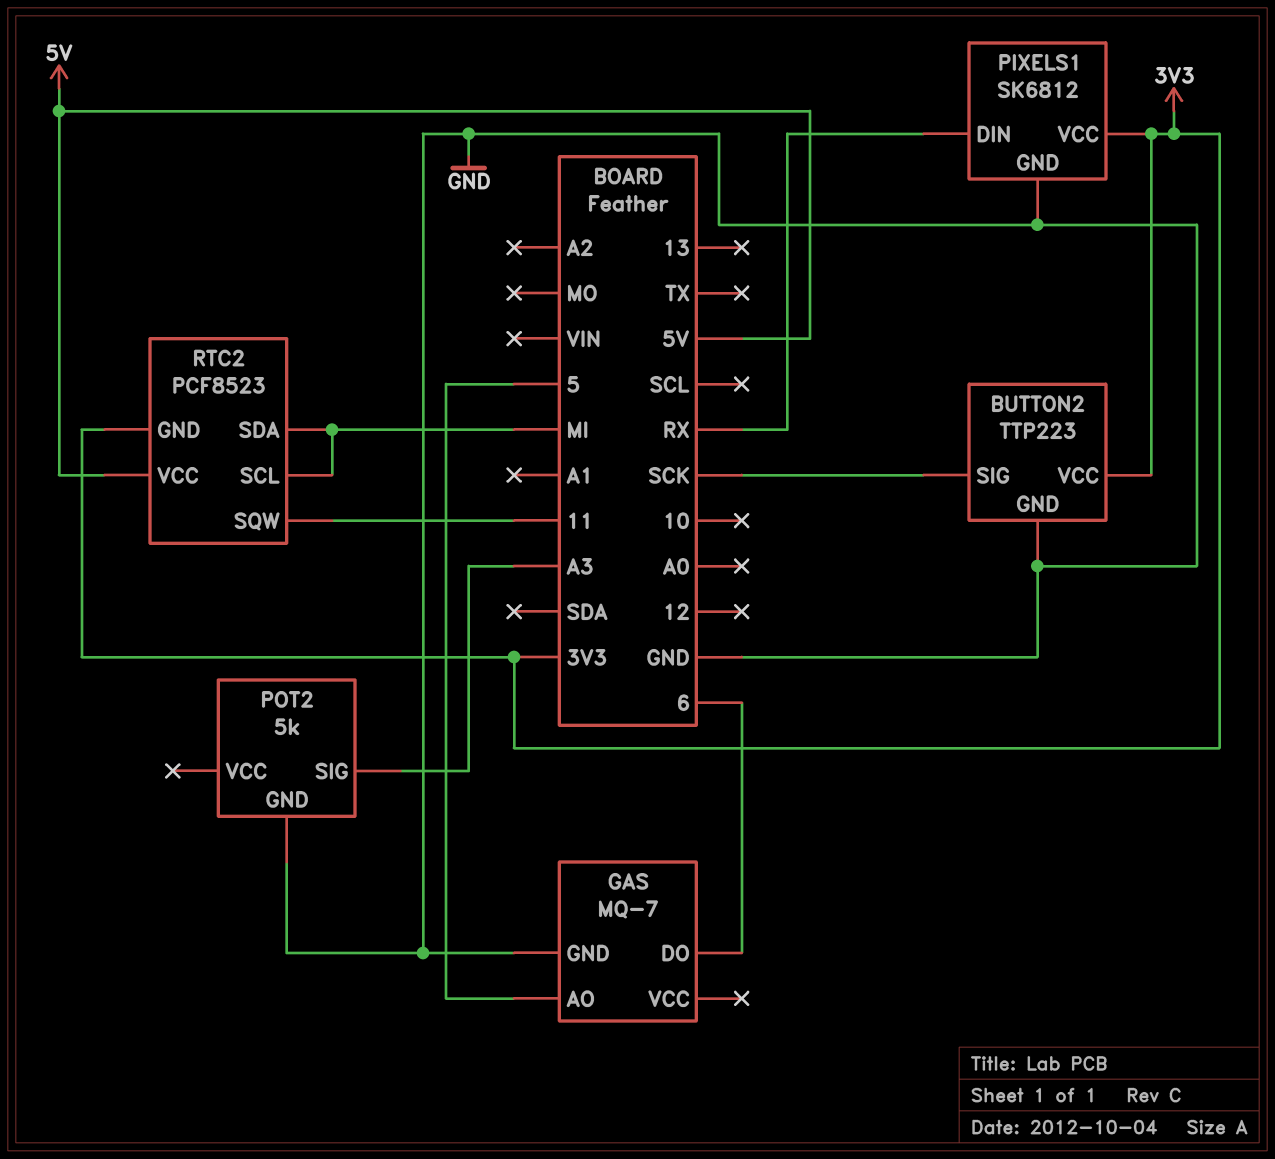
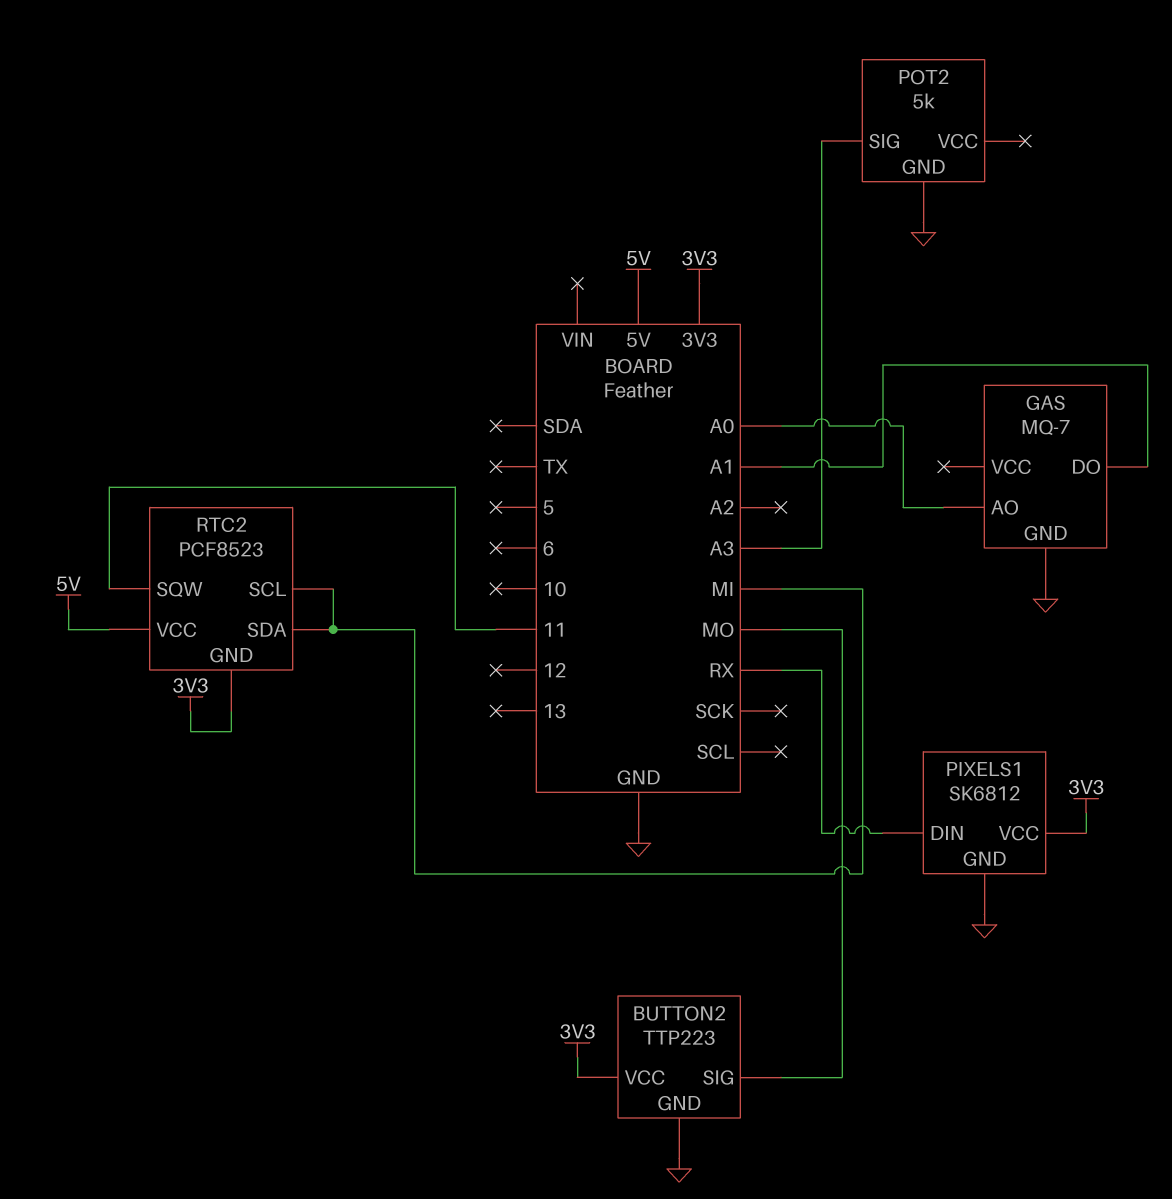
BUTTON2 pin SIG: SCK -> MO
GAS pin AO: 5 -> A0
GAS pin DO: 6 -> A1

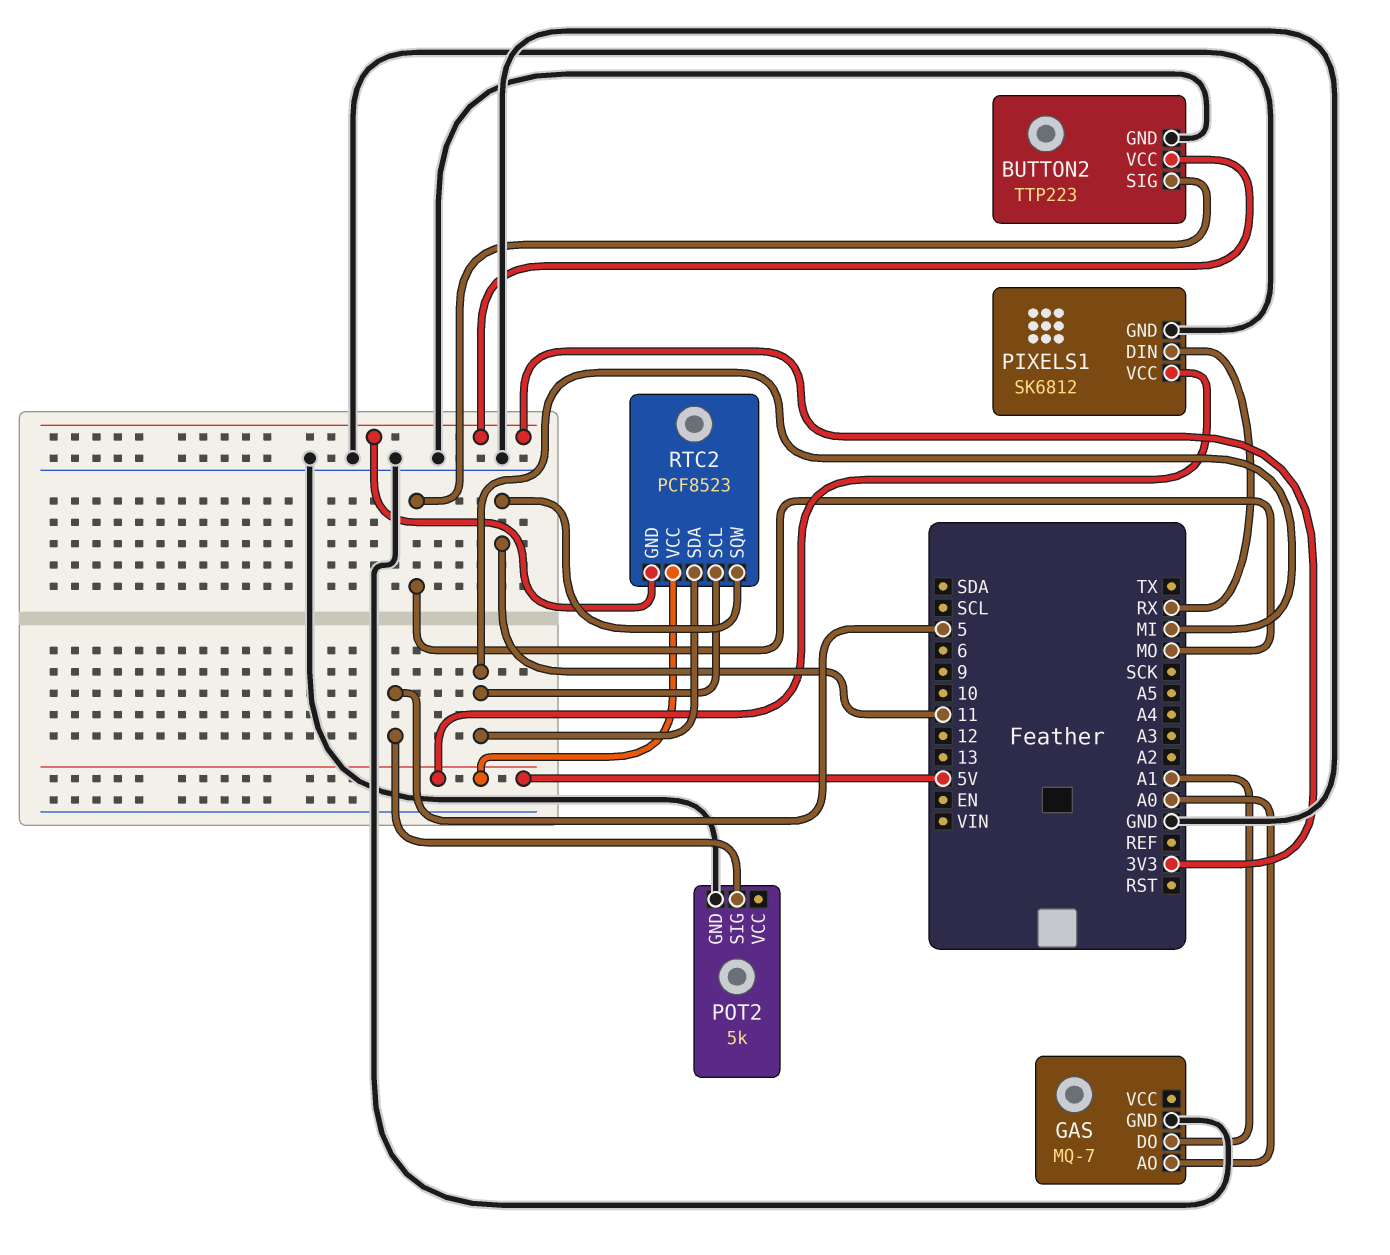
PIXELS1 pin VCC: 3V3 -> 5V
POT2 pin SIG: A3 -> 5

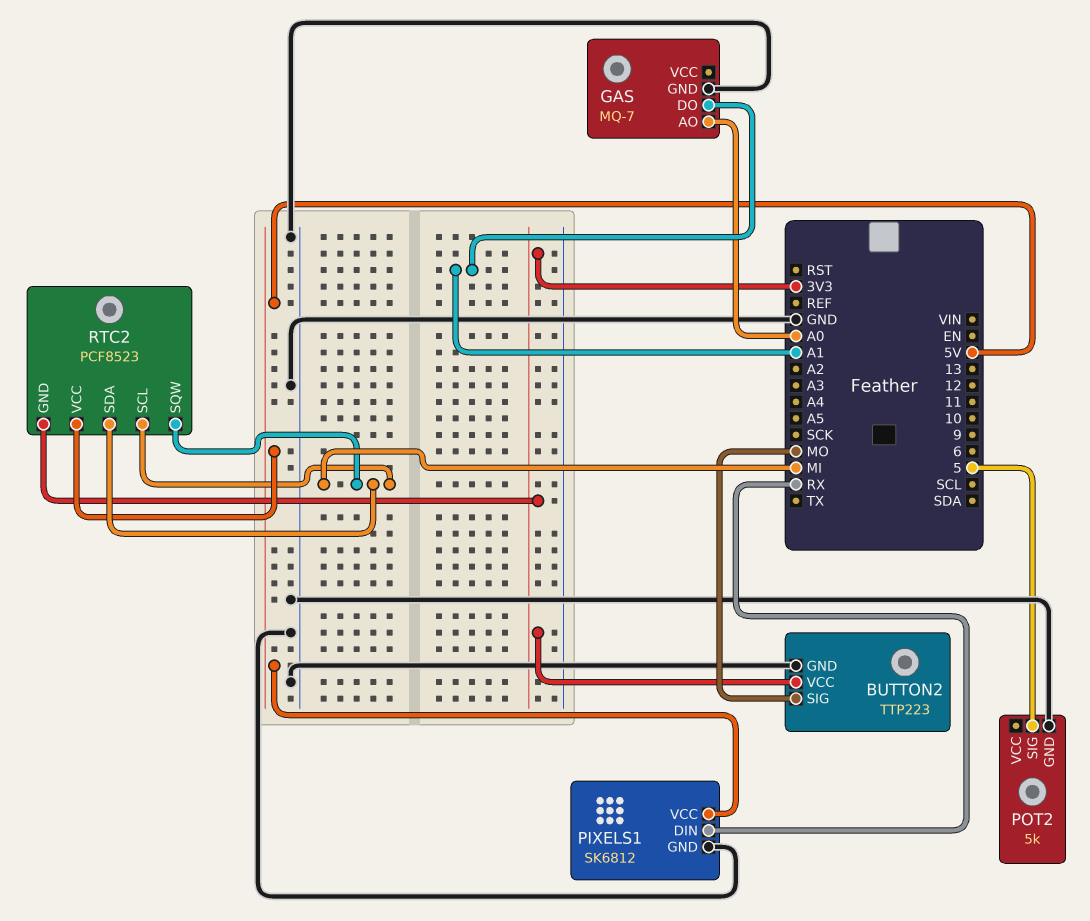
RTC2 pin SQW: 11 -> MI

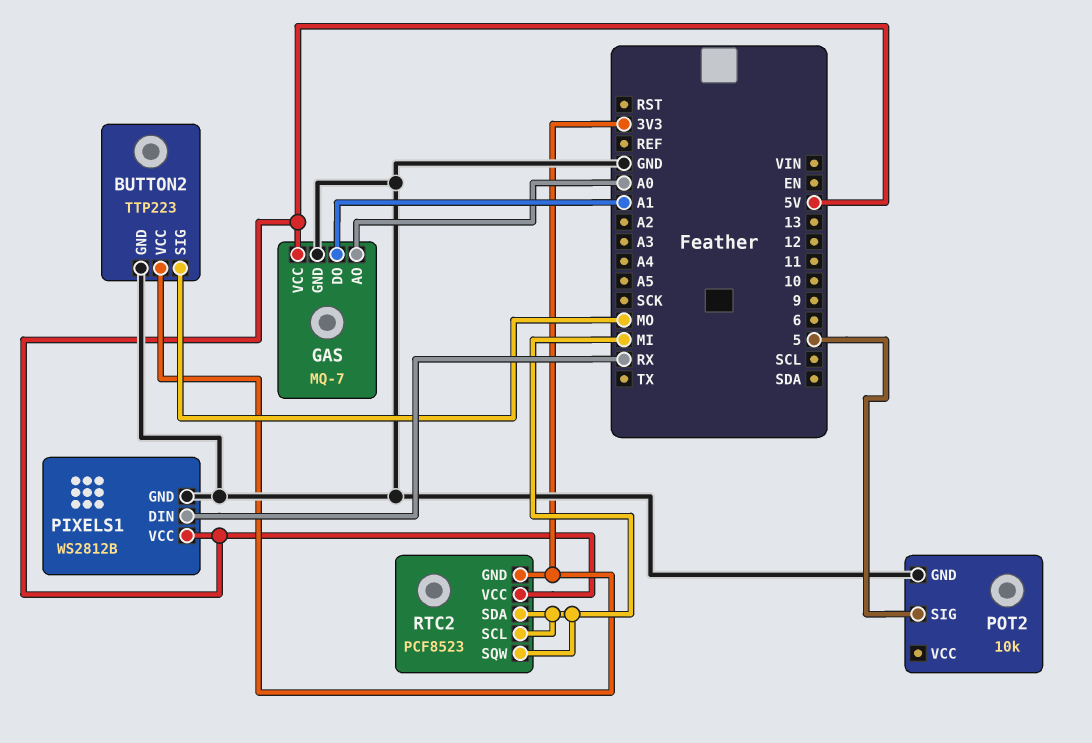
GAS pin VCC: none -> 5V
PIXELS1: SK6812 -> WS2812B
POT2: 5k -> 10k

